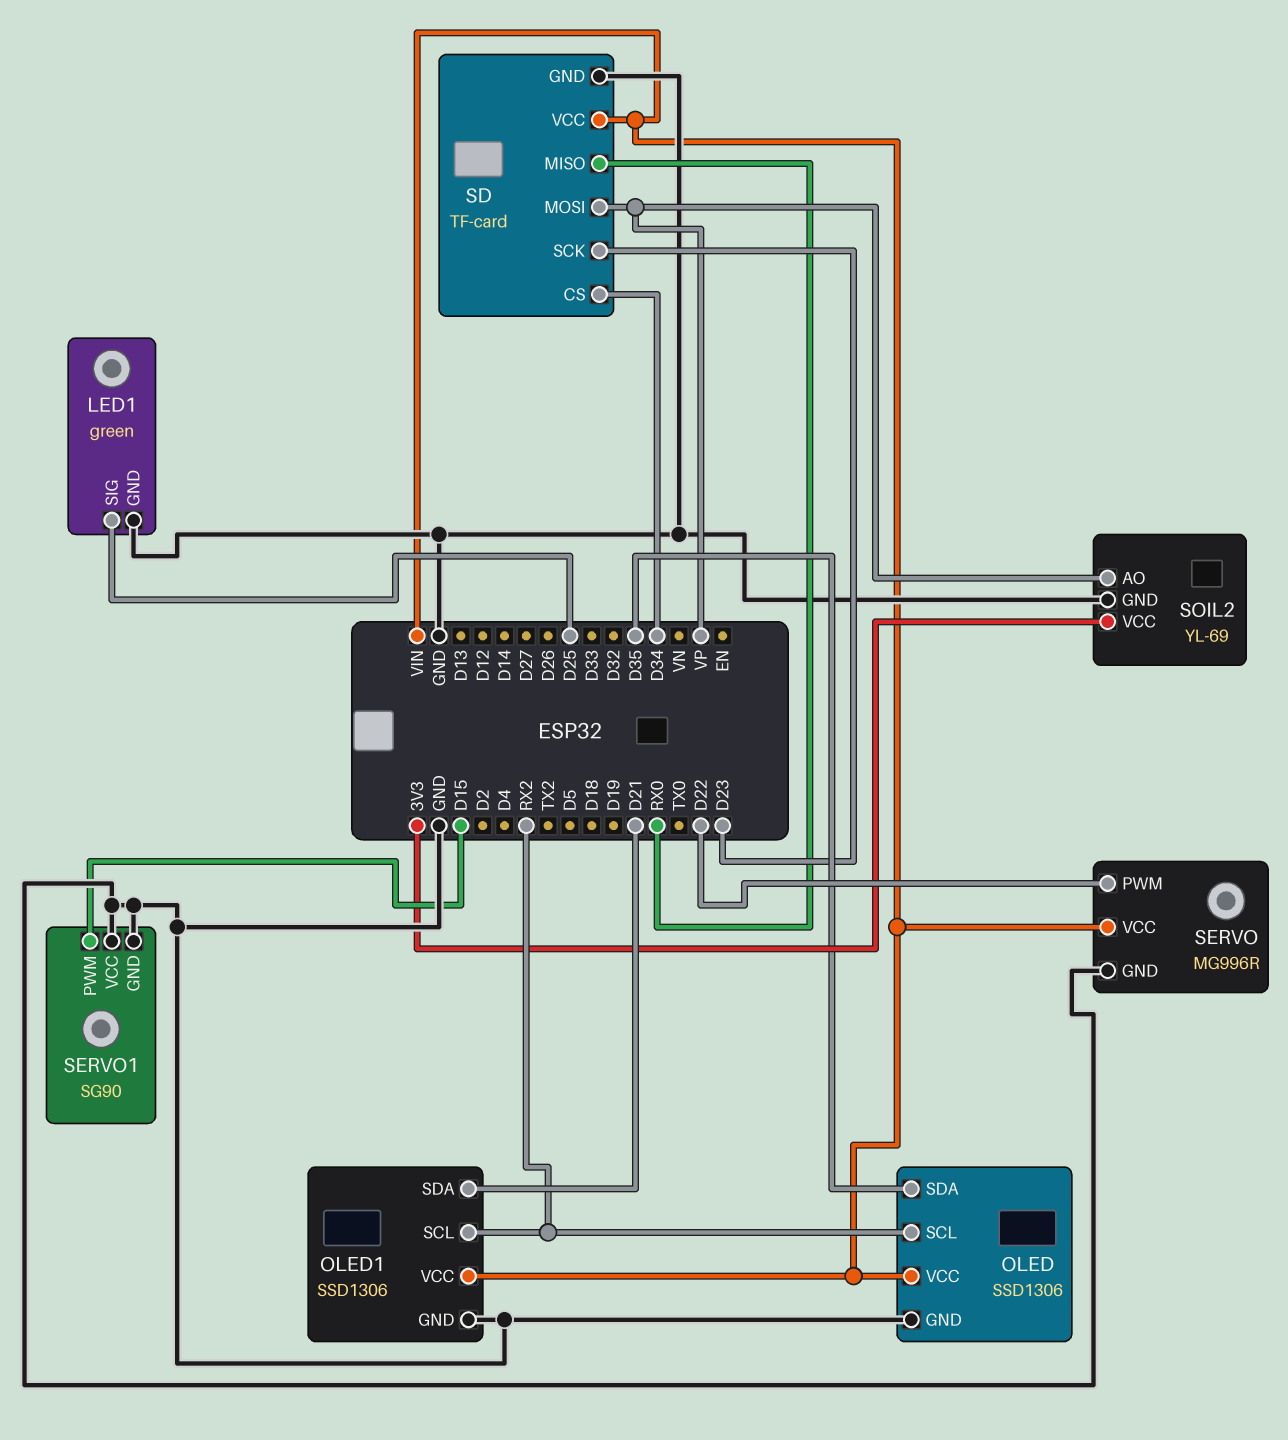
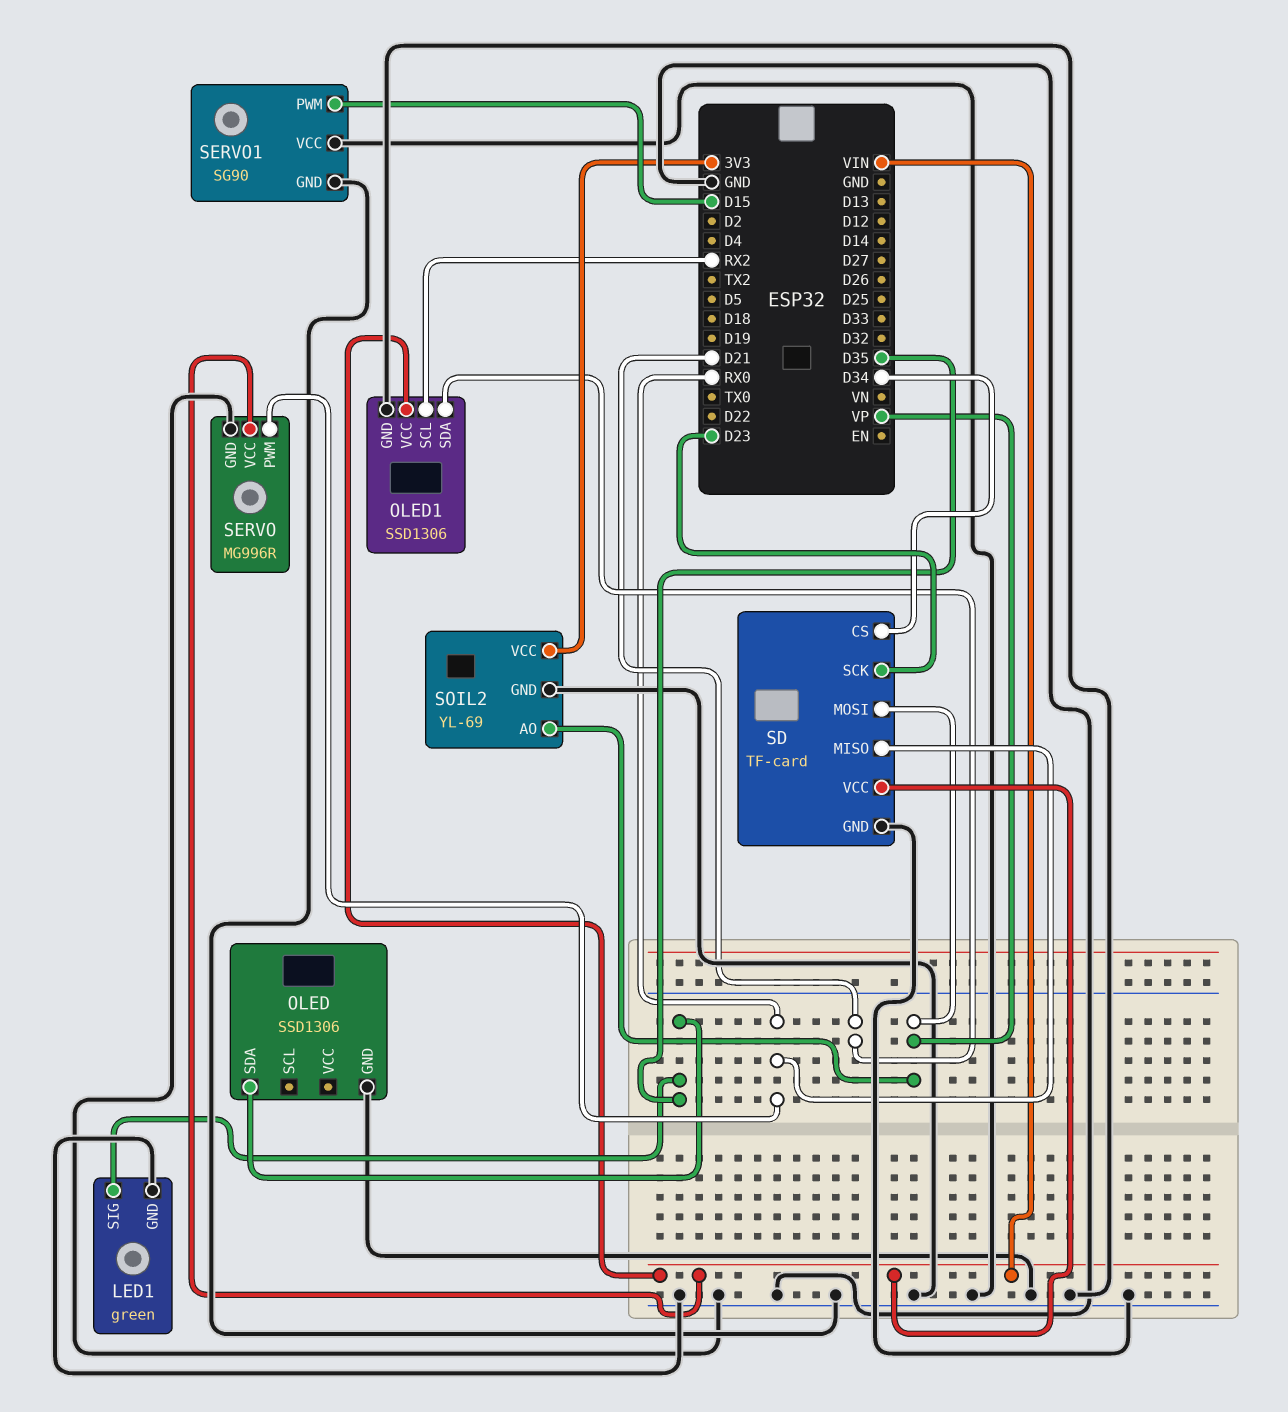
LED1 pin SIG: D25 -> D35
OLED pin SCL: RX2 -> none
OLED pin VCC: VIN -> none
SERVO pin PWM: D22 -> RX0

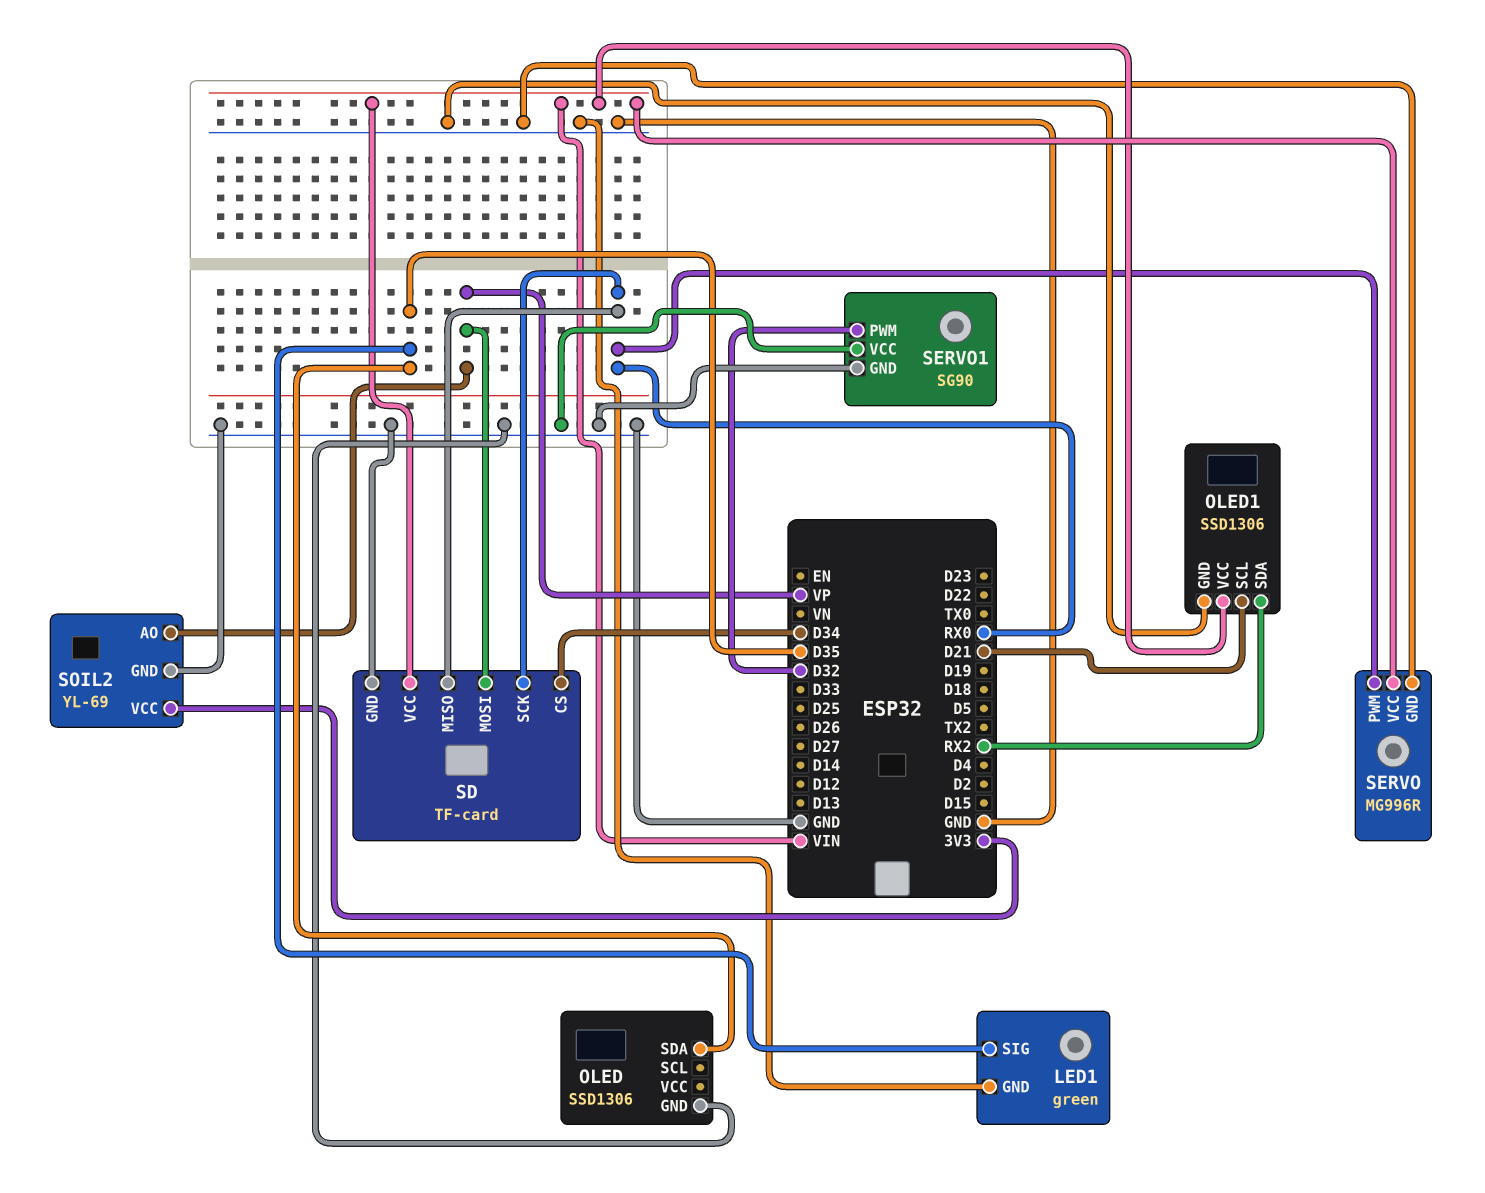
OLED1 pin SCL: RX2 -> D21
OLED1 pin SDA: D21 -> RX2
SD pin SCK: D23 -> RX0
SERVO1 pin PWM: D15 -> D32

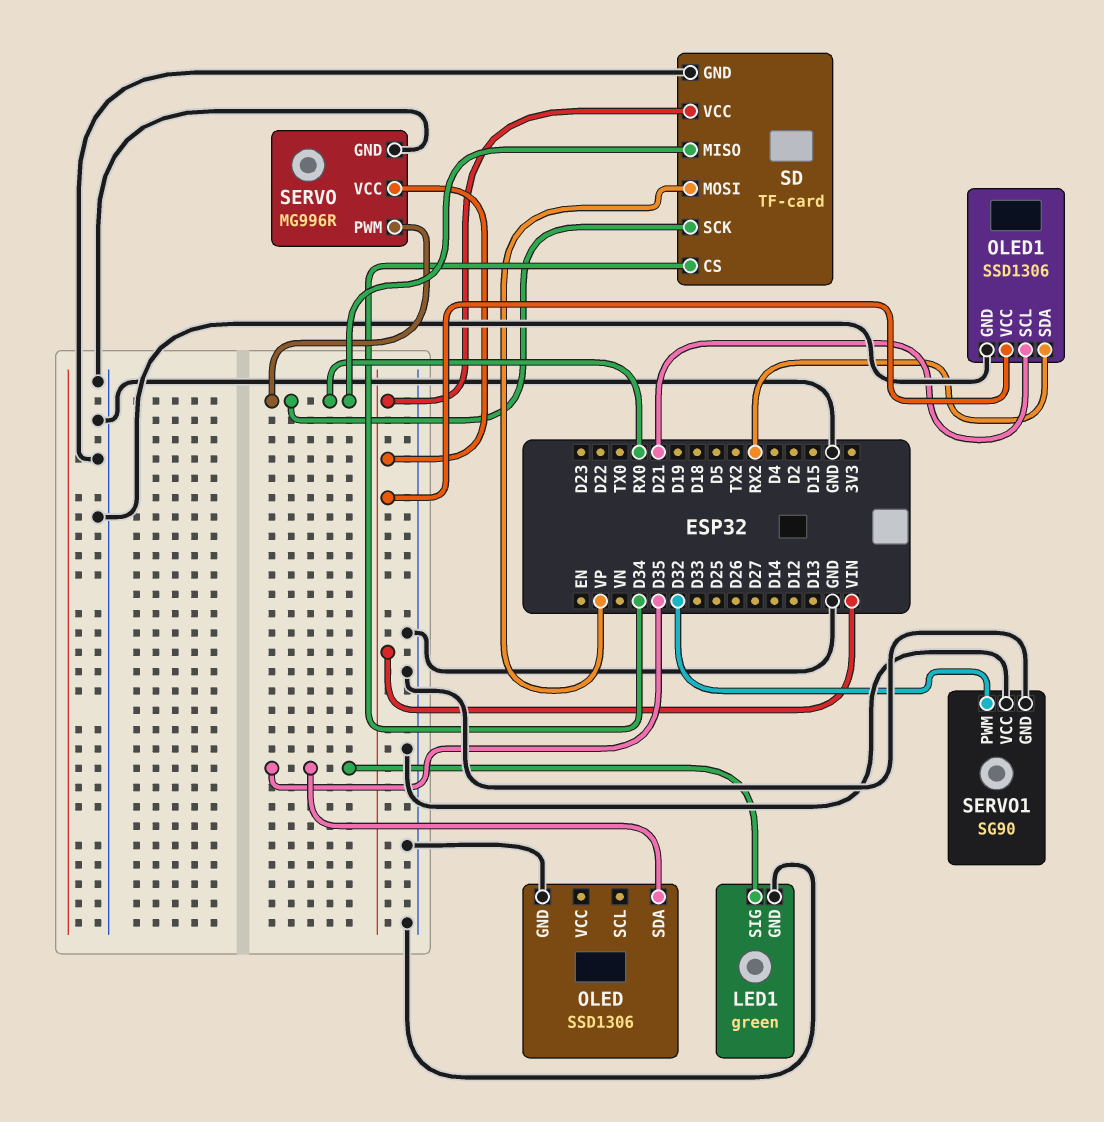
SOIL2: YL-69 -> none
SOIL2 pin AO: VP -> none
SOIL2 pin GND: GND -> none
SOIL2 pin VCC: 3V3 -> none

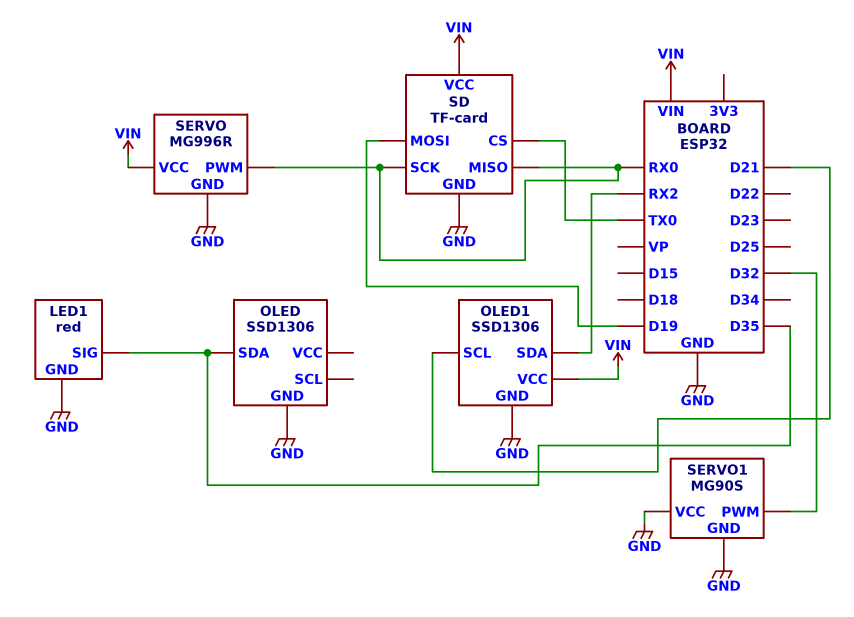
LED1: green -> red
SD pin CS: D34 -> TX0
SD pin MOSI: VP -> D19
SERVO1: SG90 -> MG90S

